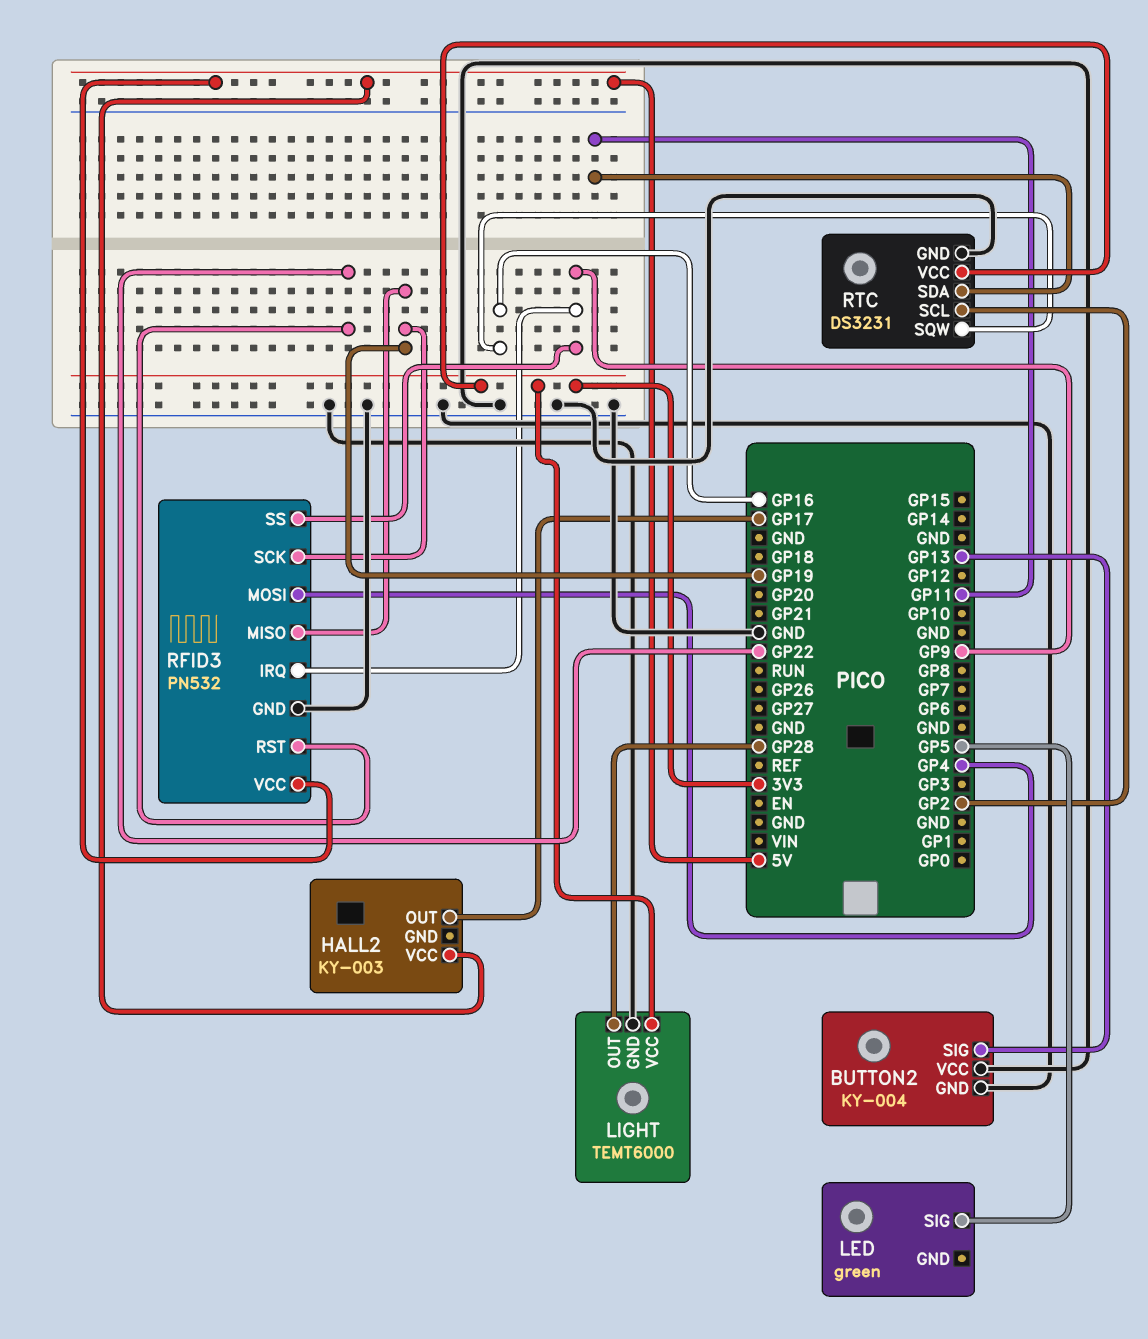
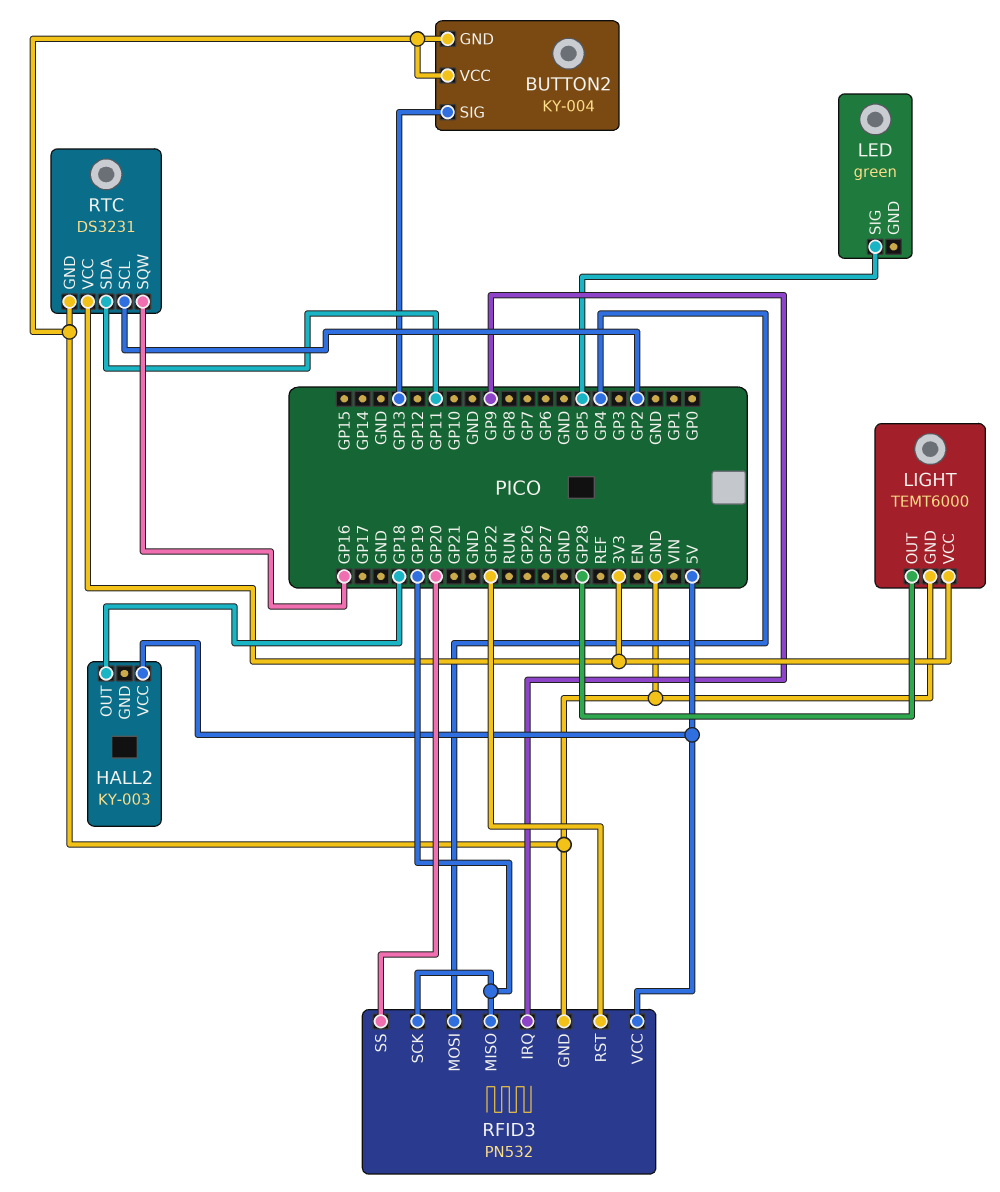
HALL2 pin OUT: GP17 -> GP18
RFID3 pin SS: GP9 -> GP20

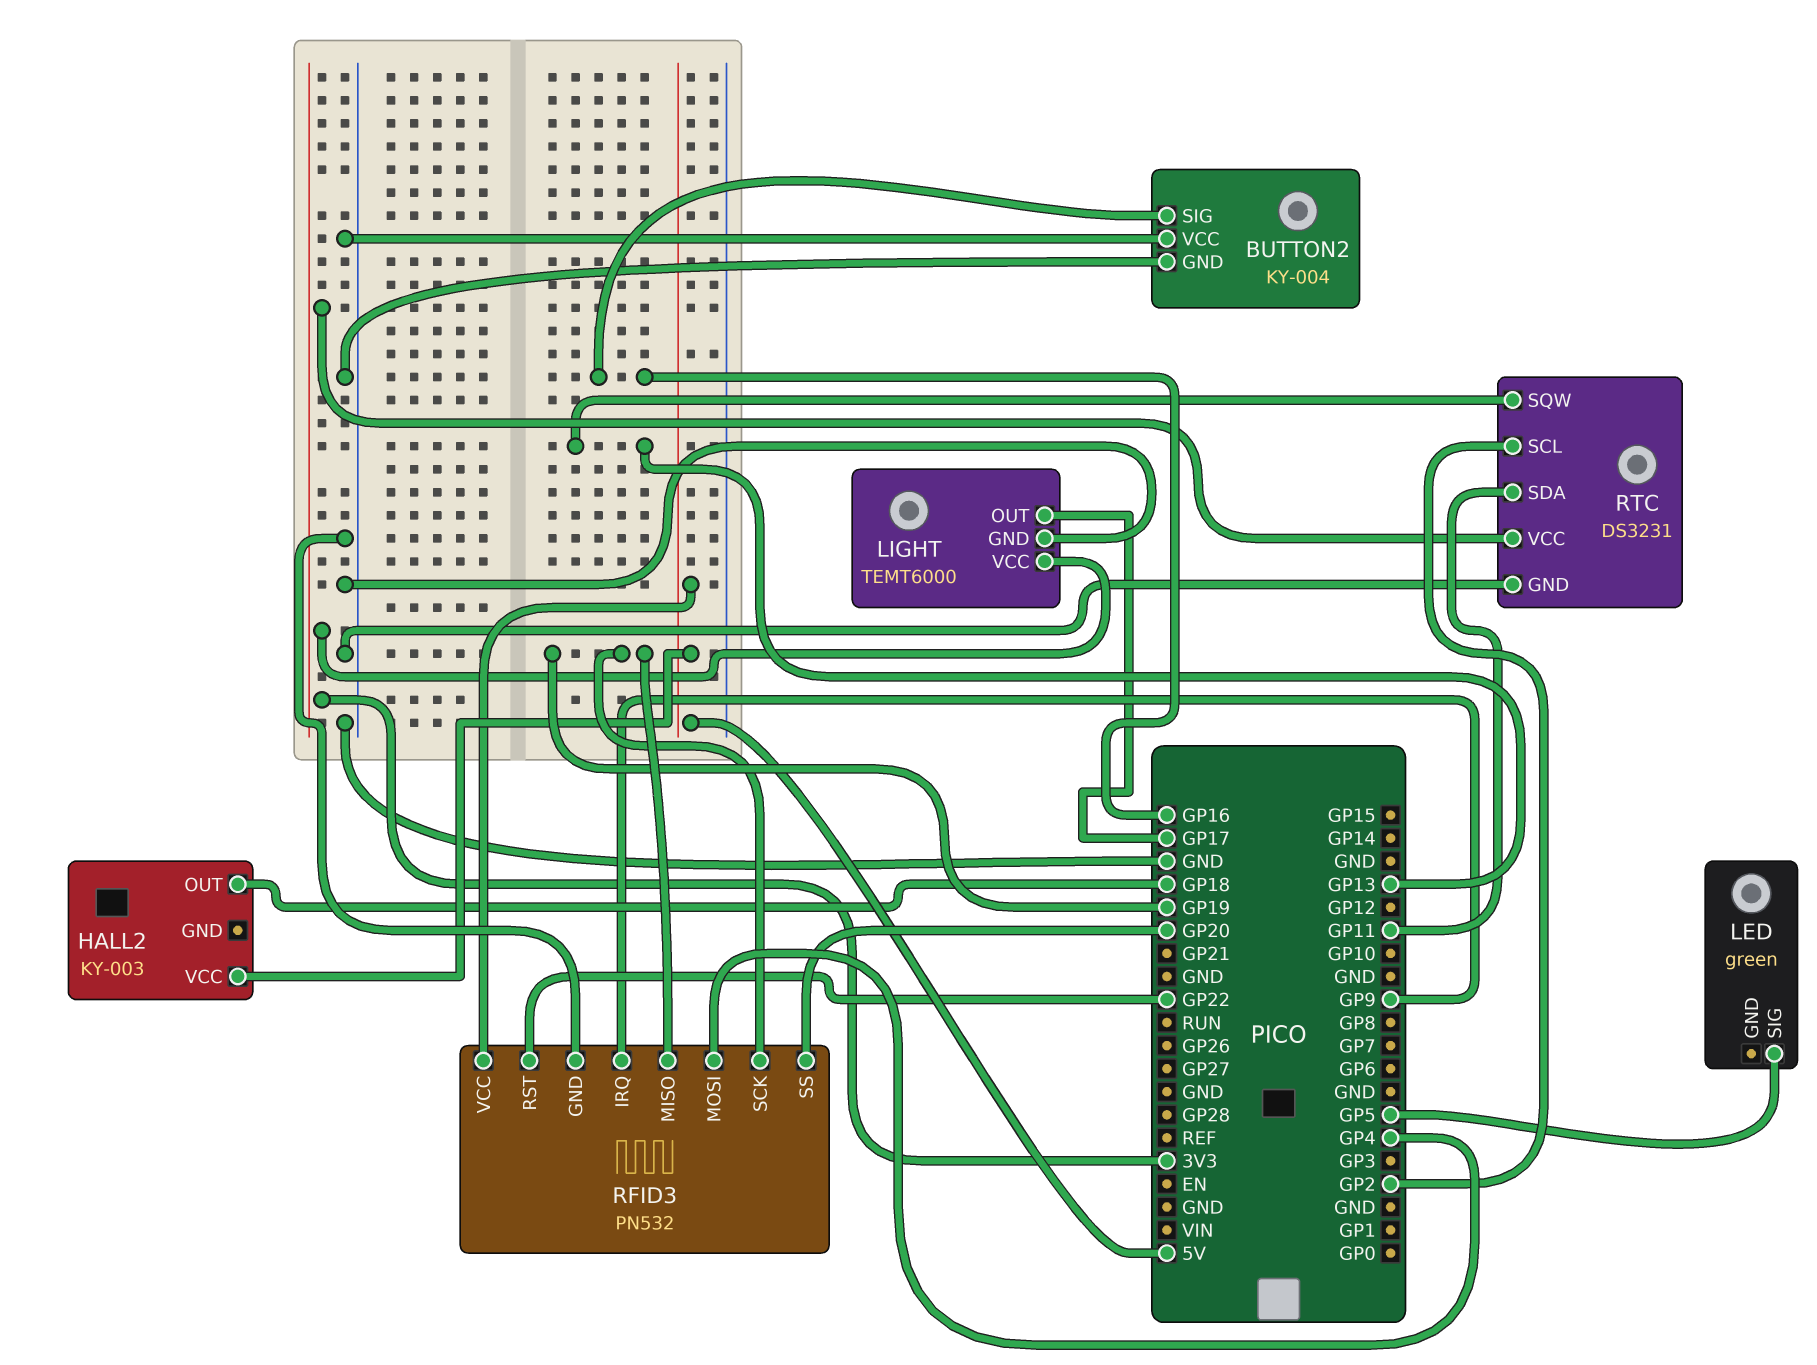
BUTTON2 pin SIG: GP13 -> GP16
LIGHT pin OUT: GP28 -> GP17
RTC pin SQW: GP16 -> GP13

